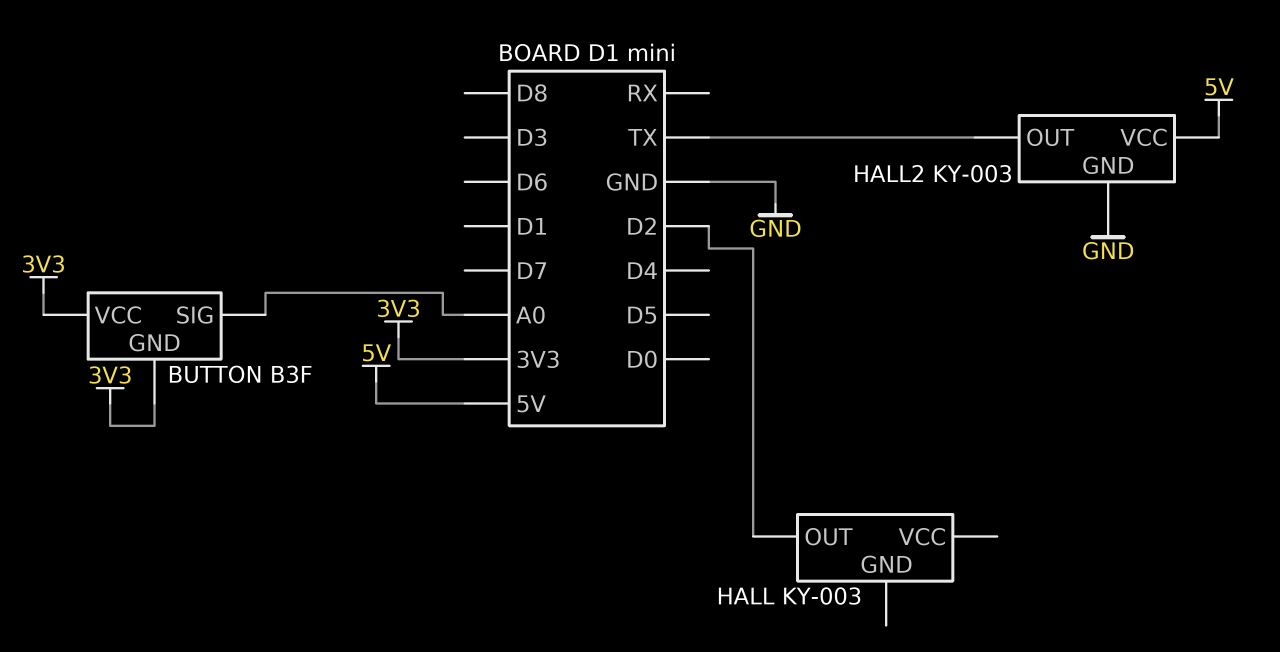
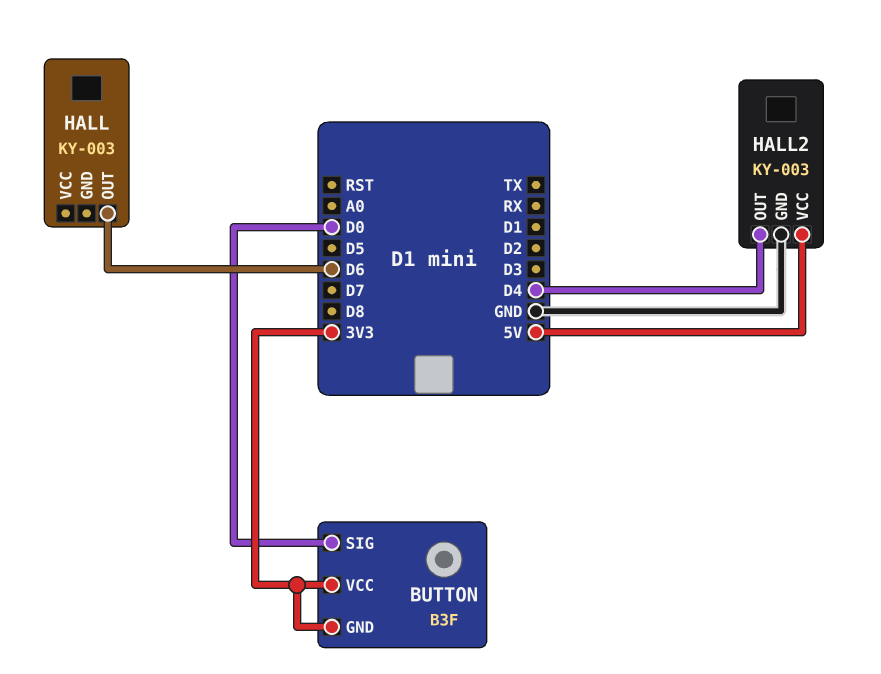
BUTTON pin SIG: A0 -> D0
HALL pin OUT: D2 -> D6
HALL2 pin OUT: TX -> D4

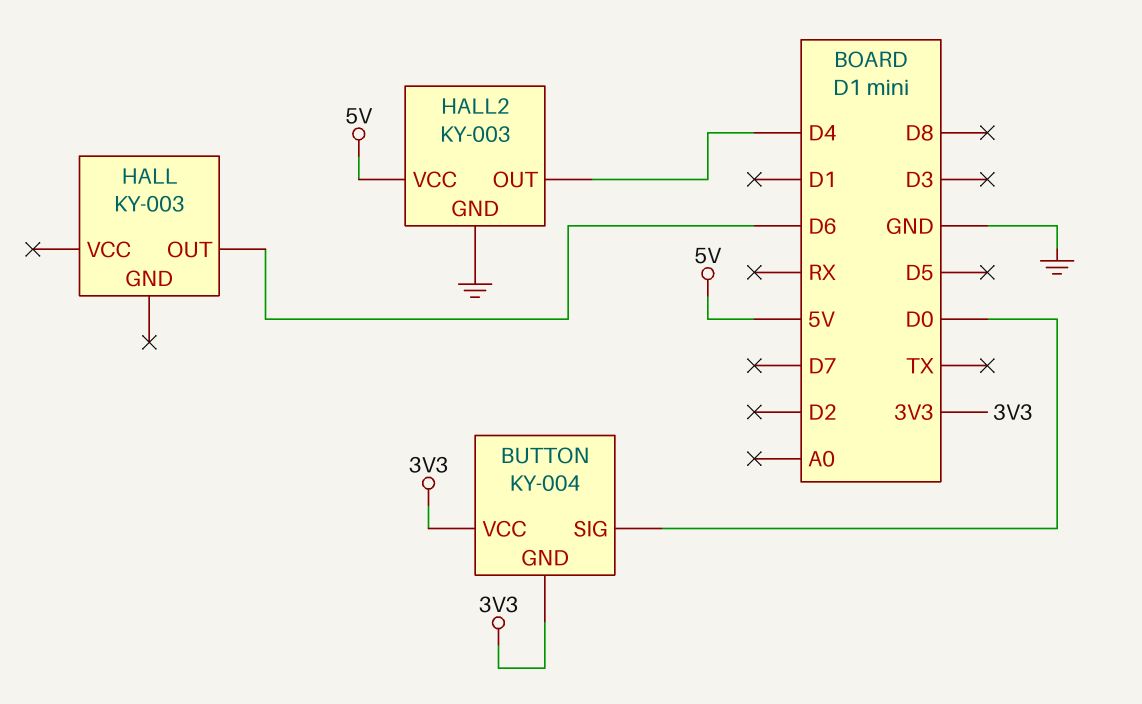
BUTTON: B3F -> KY-004

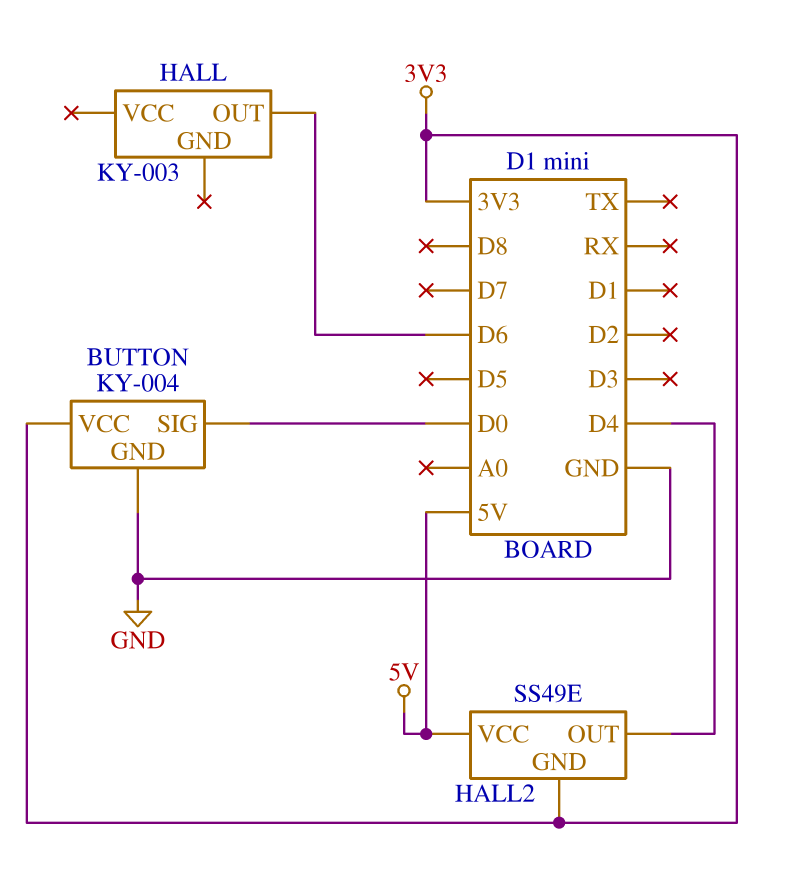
BUTTON pin GND: 3V3 -> GND
HALL2: KY-003 -> SS49E
HALL2 pin GND: GND -> 3V3

